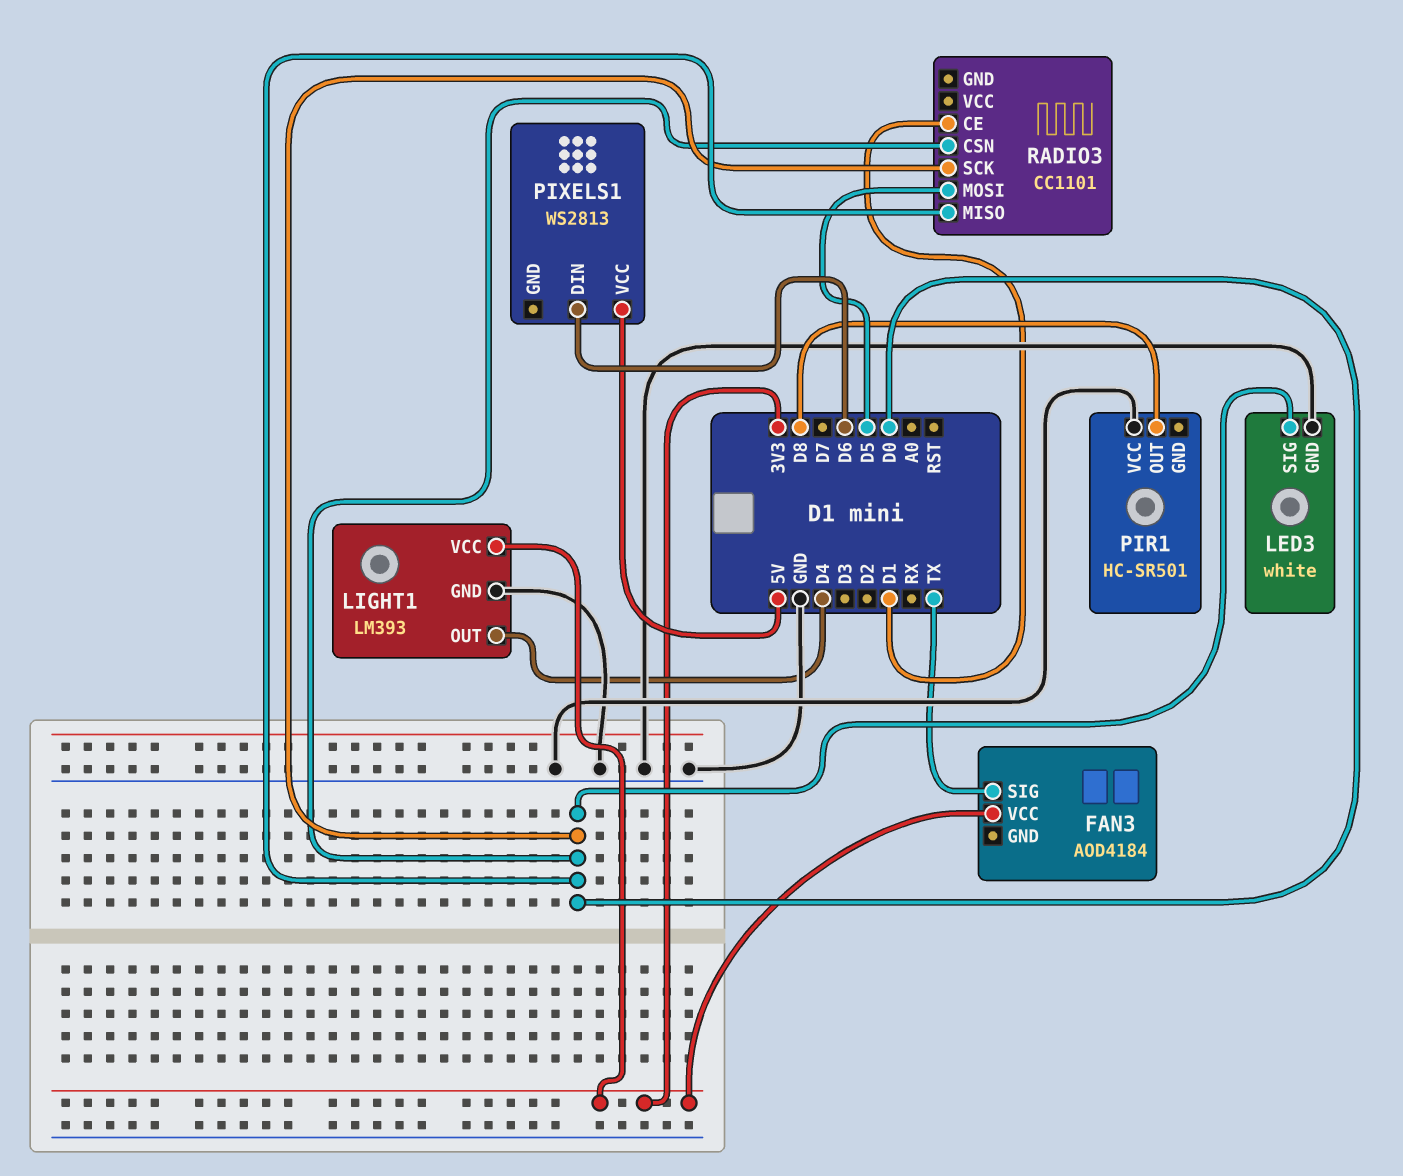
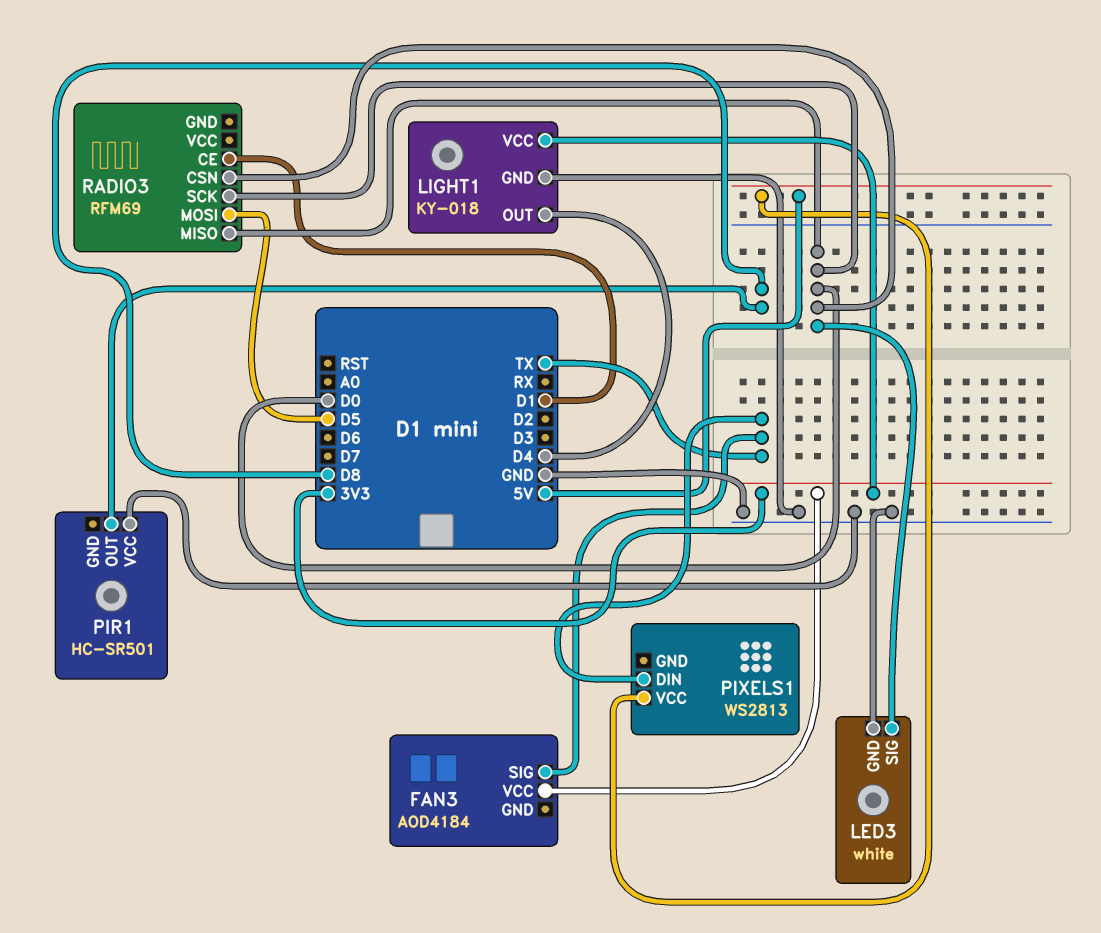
LIGHT1: LM393 -> KY-018
PIXELS1 pin DIN: D6 -> TX
RADIO3: CC1101 -> RFM69

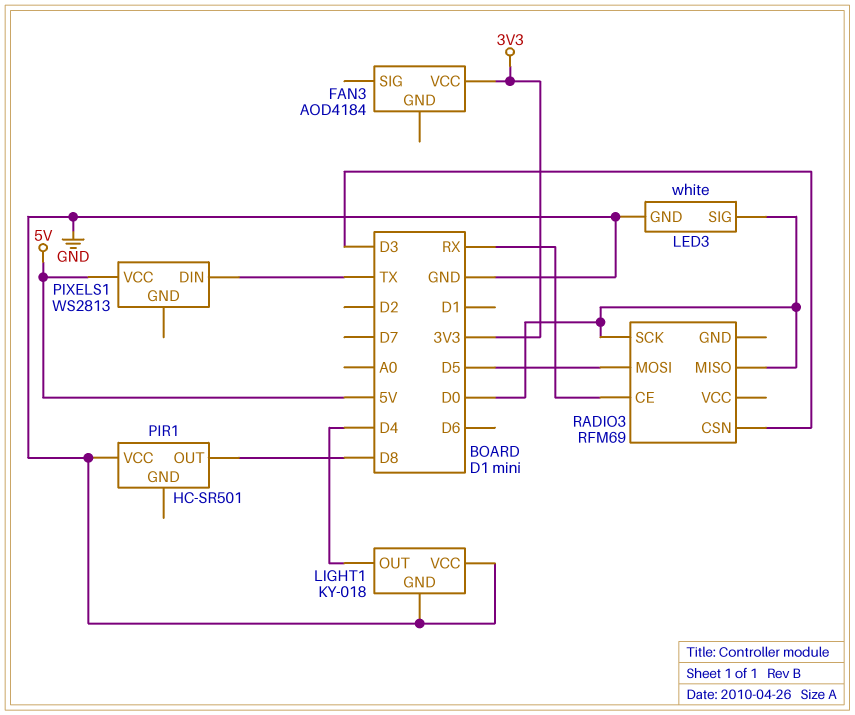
FAN3 pin SIG: TX -> none
LIGHT1 pin VCC: 3V3 -> GND
RADIO3 pin CE: D1 -> RX
RADIO3 pin CSN: D0 -> D3

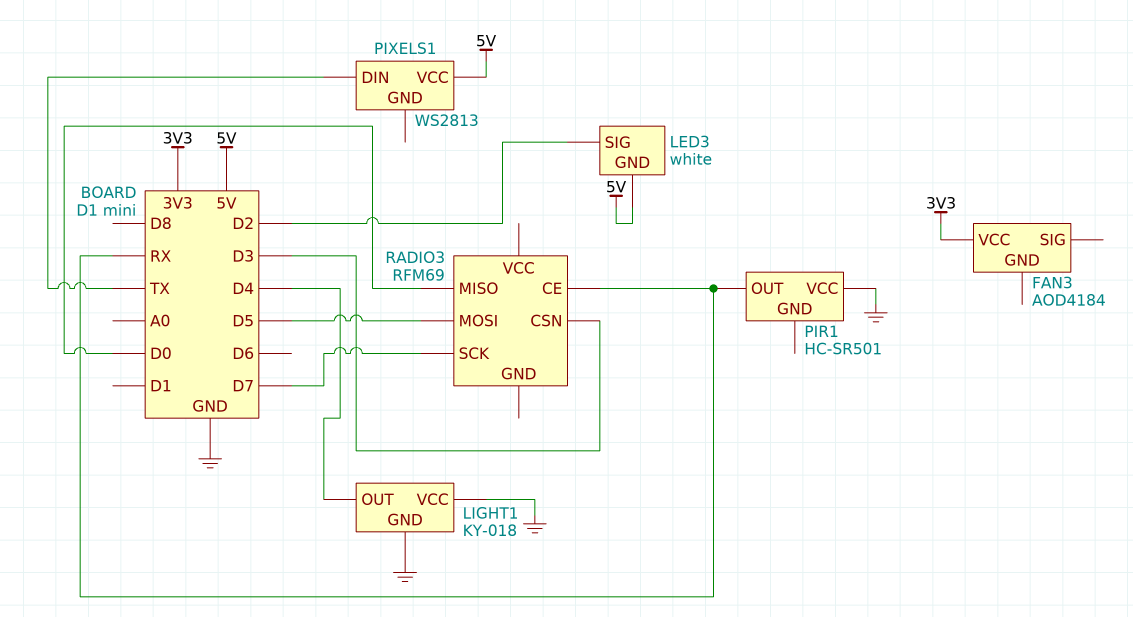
LED3 pin GND: GND -> 5V
LED3 pin SIG: D0 -> D2
PIR1 pin OUT: D8 -> RX
RADIO3 pin SCK: D0 -> D7

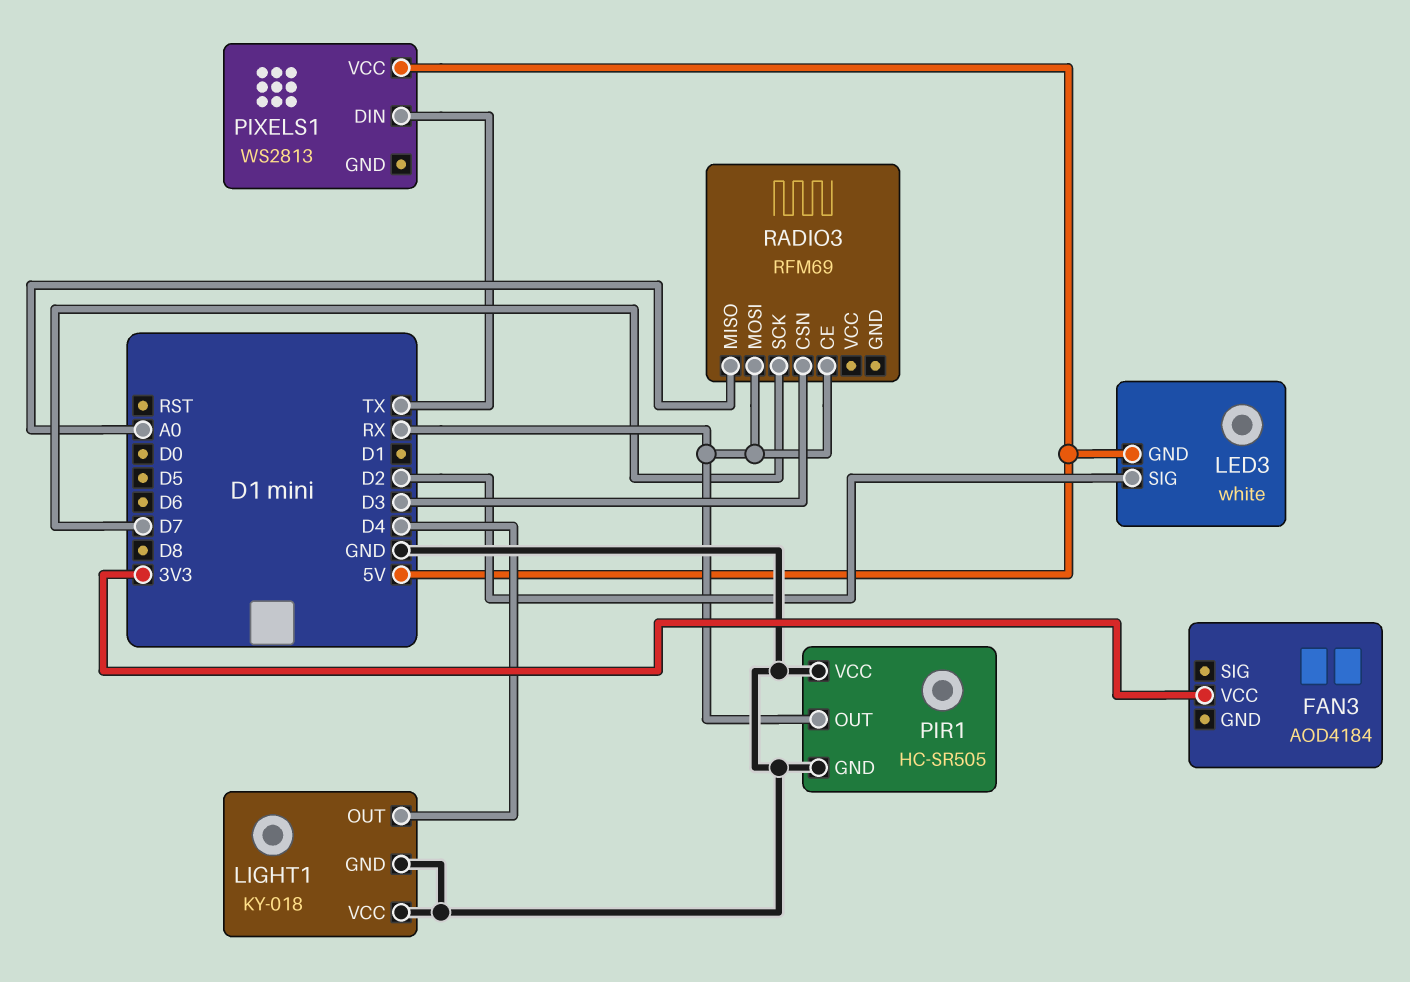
PIR1: HC-SR501 -> HC-SR505
PIR1 pin GND: none -> GND
RADIO3 pin MISO: D0 -> A0
RADIO3 pin MOSI: D5 -> RX

